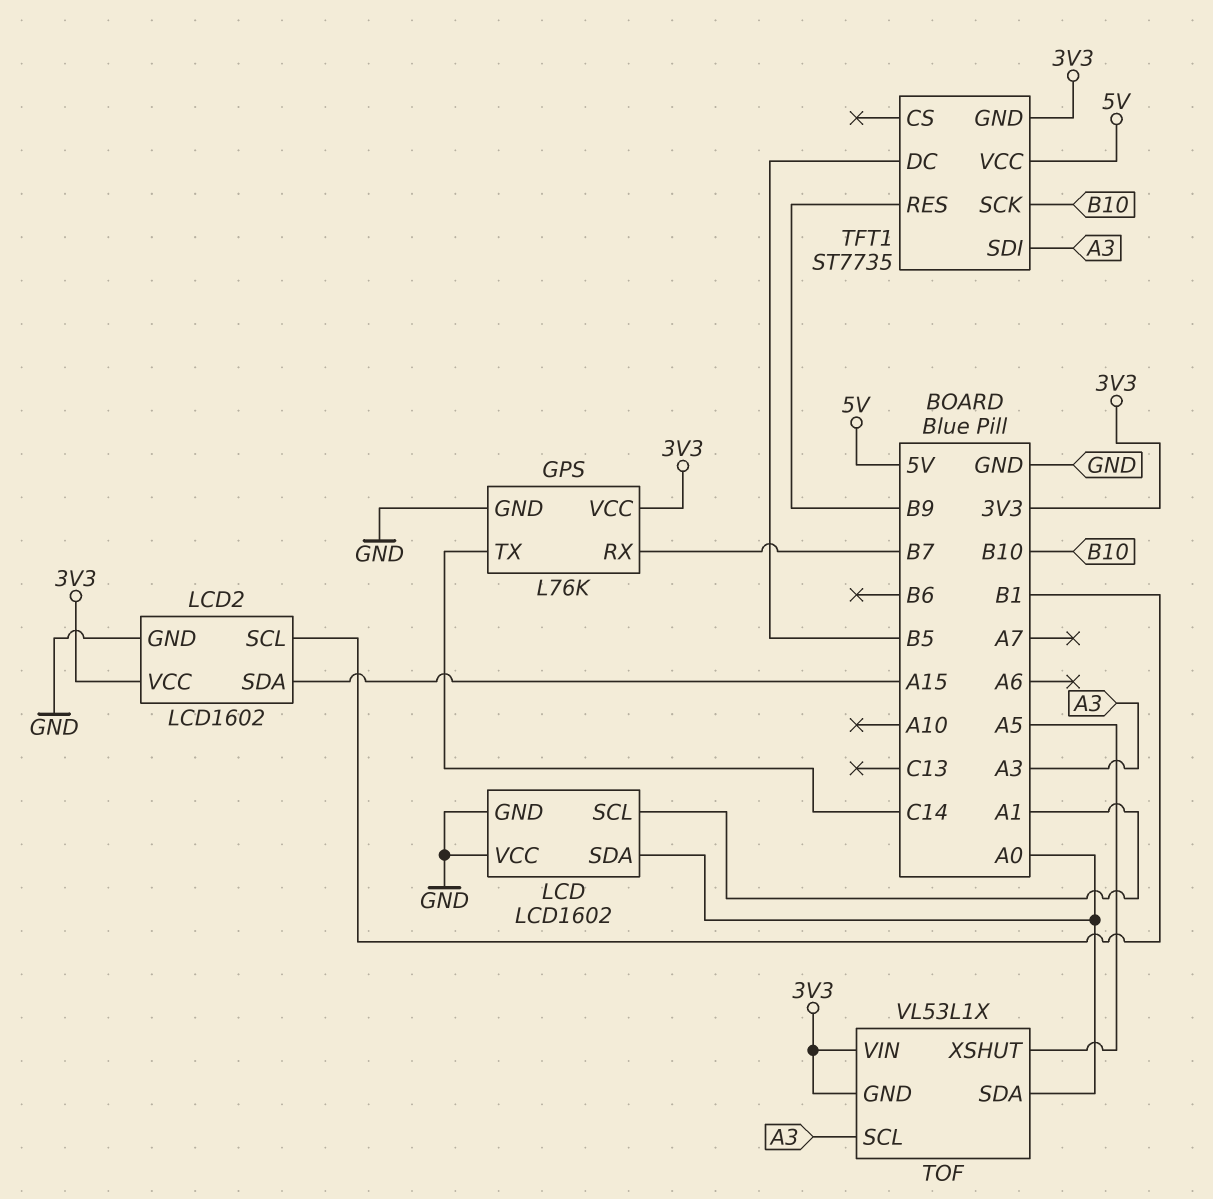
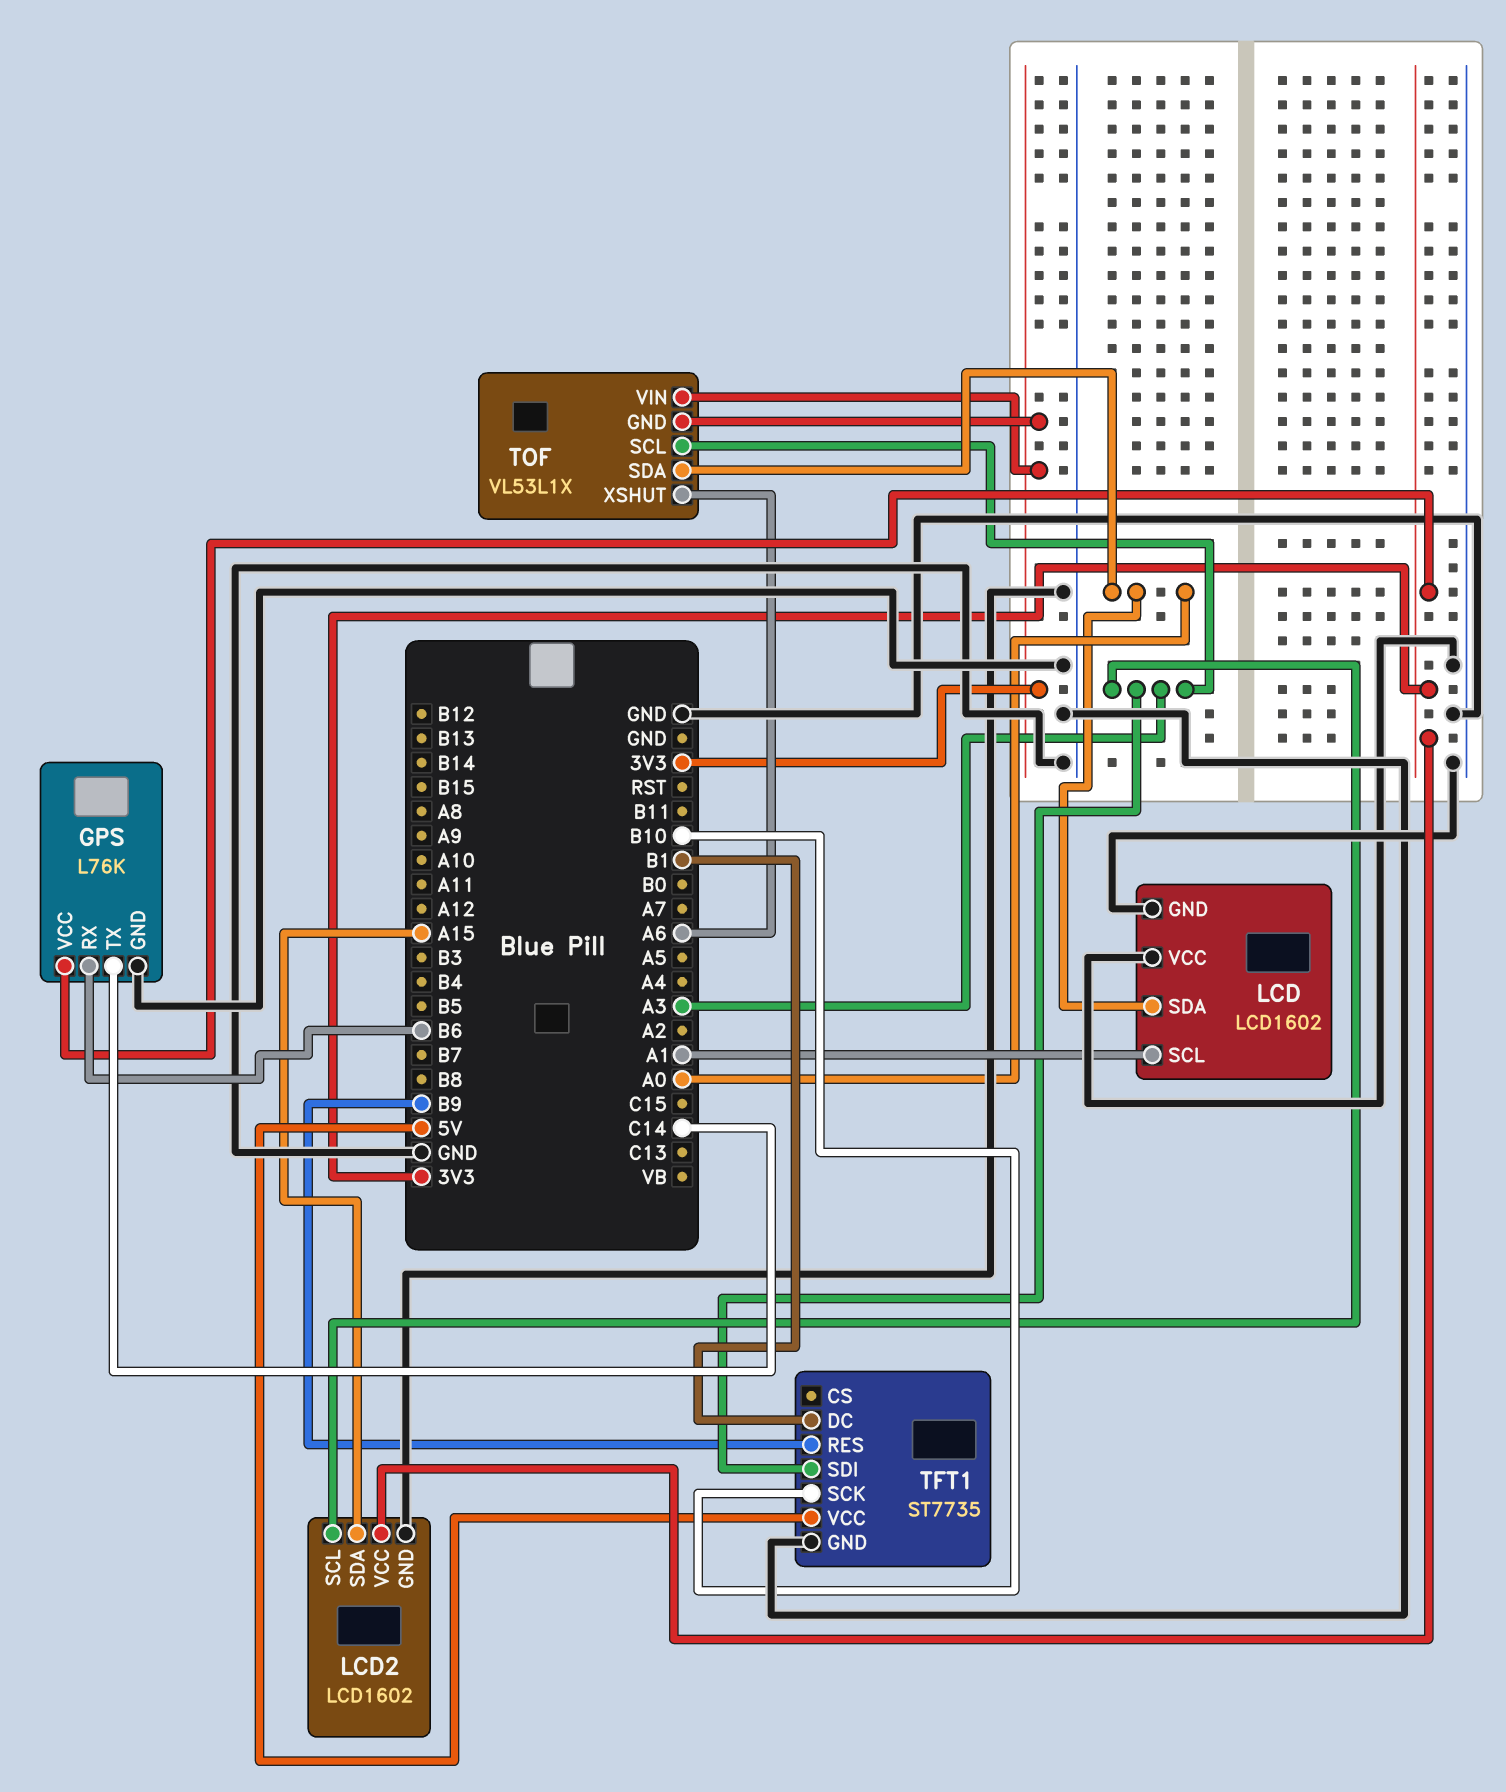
GPS pin RX: B7 -> B6
LCD2 pin SCL: B1 -> A3
TFT1 pin DC: B5 -> B1
TFT1 pin GND: 3V3 -> GND
TOF pin XSHUT: A5 -> A6

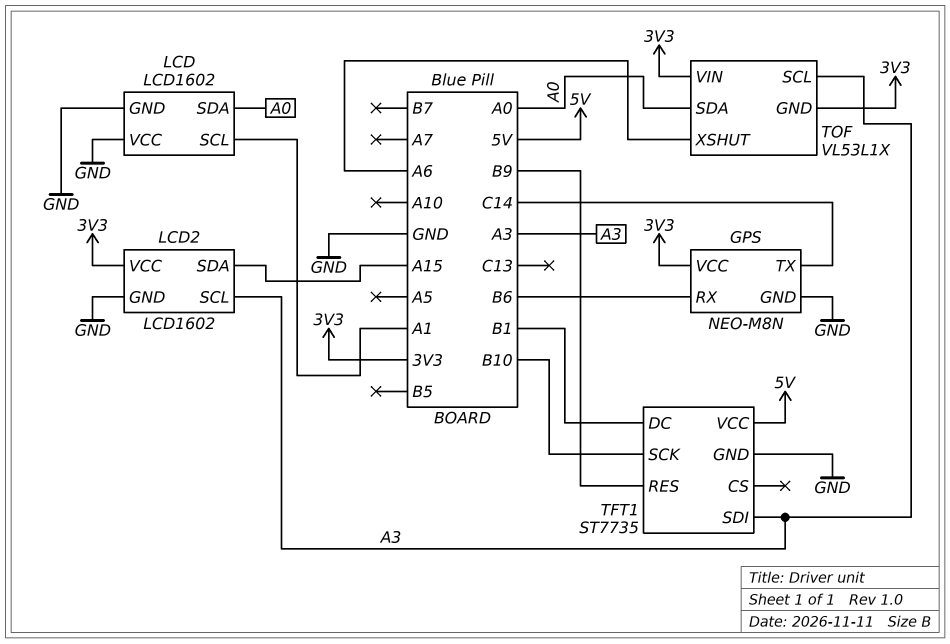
GPS: L76K -> NEO-M8N

